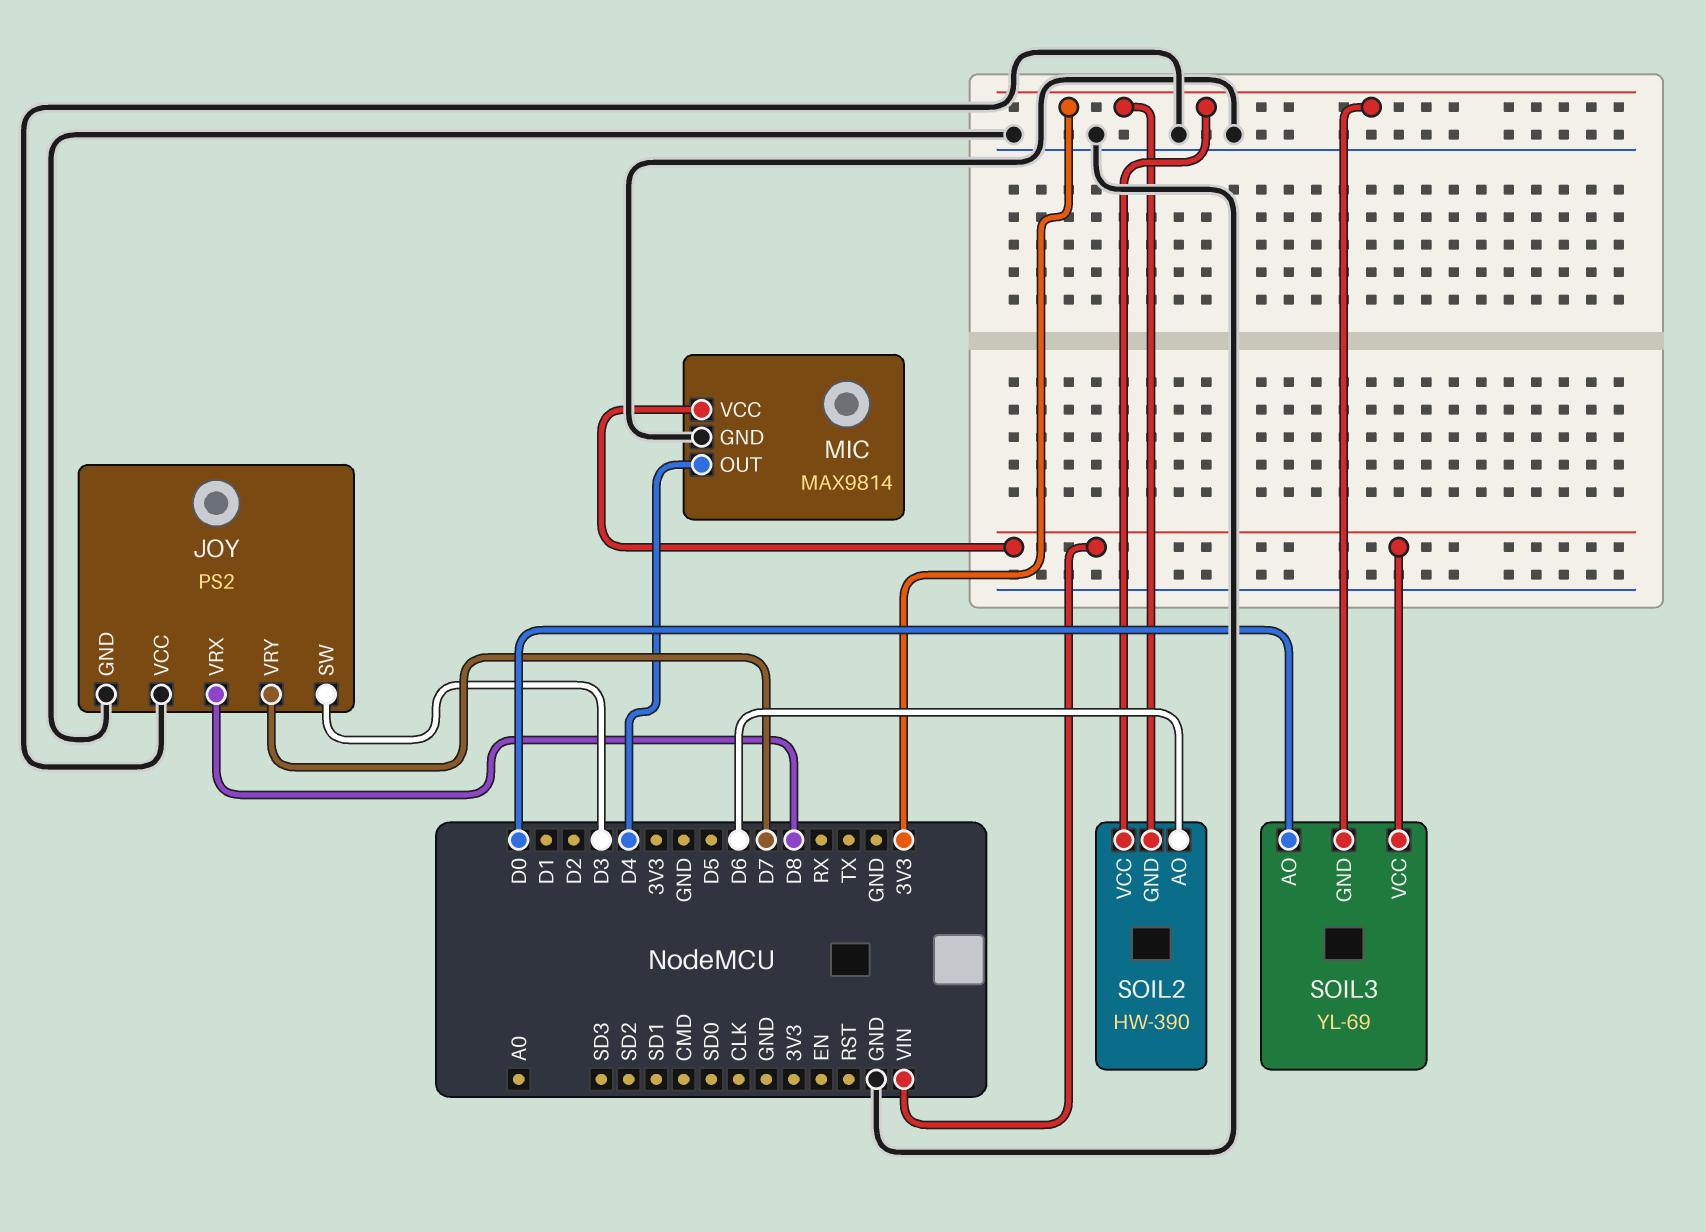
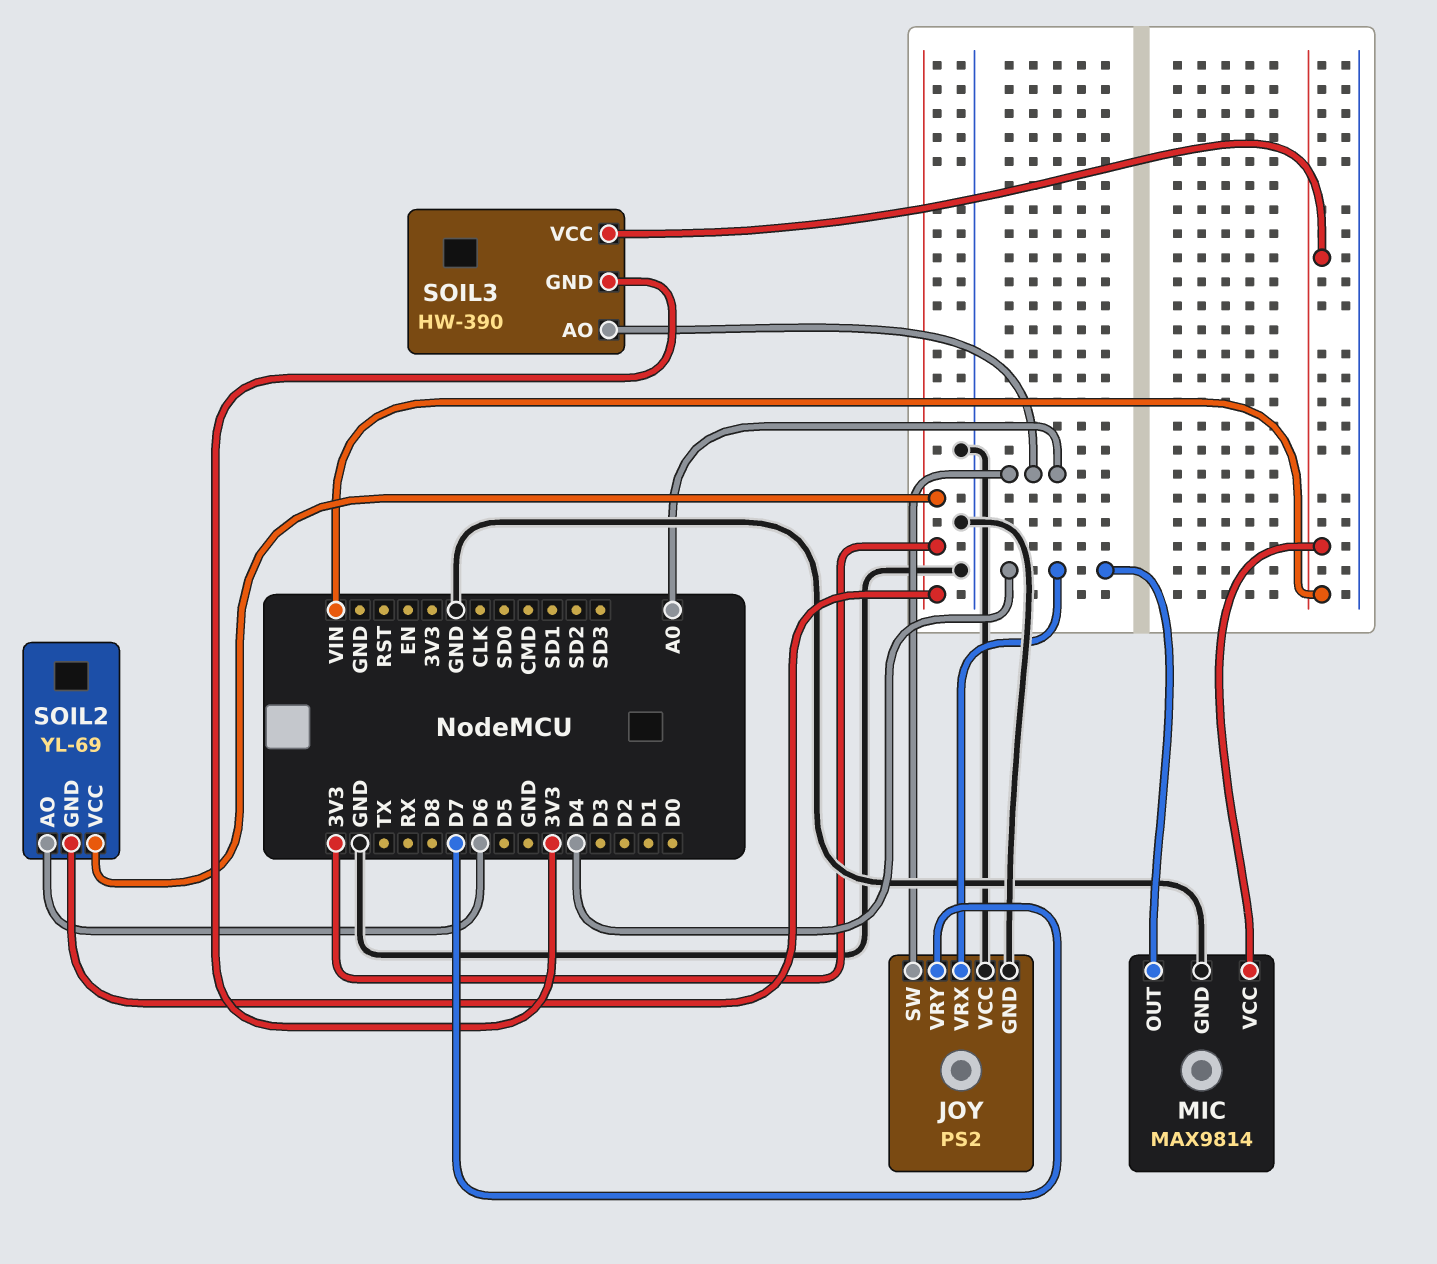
JOY pin SW: D3 -> A0
JOY pin VRX: D8 -> D4
SOIL2: HW-390 -> YL-69
SOIL3: YL-69 -> HW-390
SOIL3 pin AO: D0 -> A0

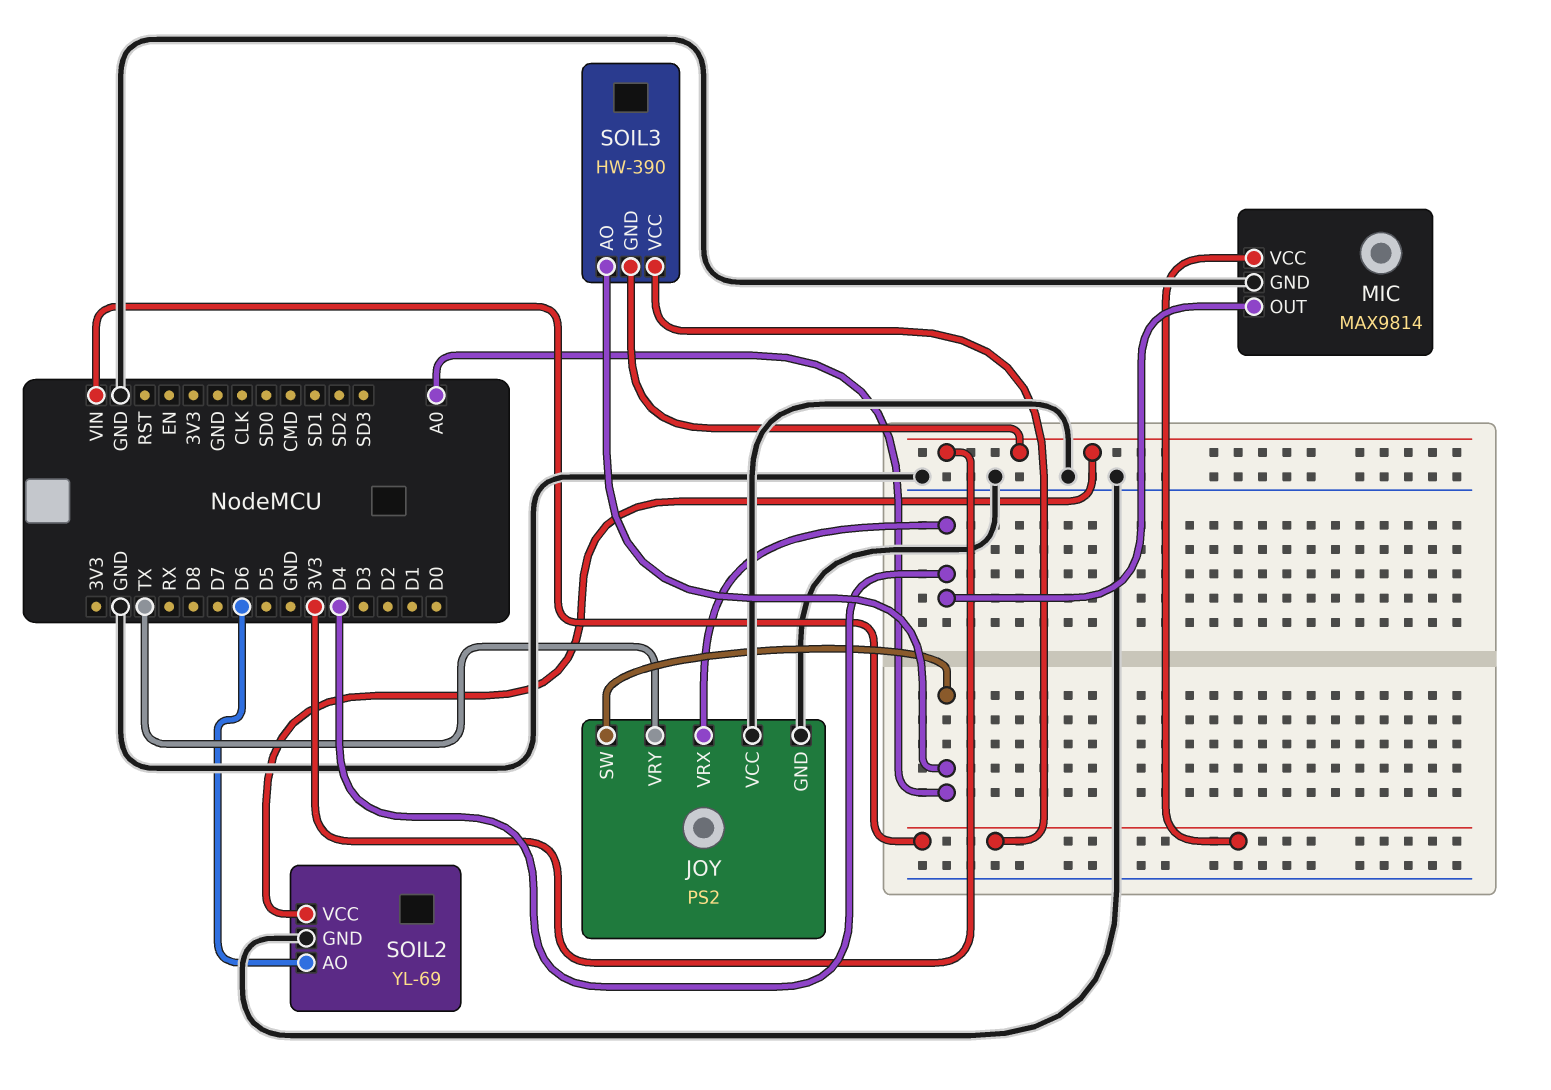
JOY pin VRY: D7 -> TX
SOIL2 pin GND: 3V3 -> GND

